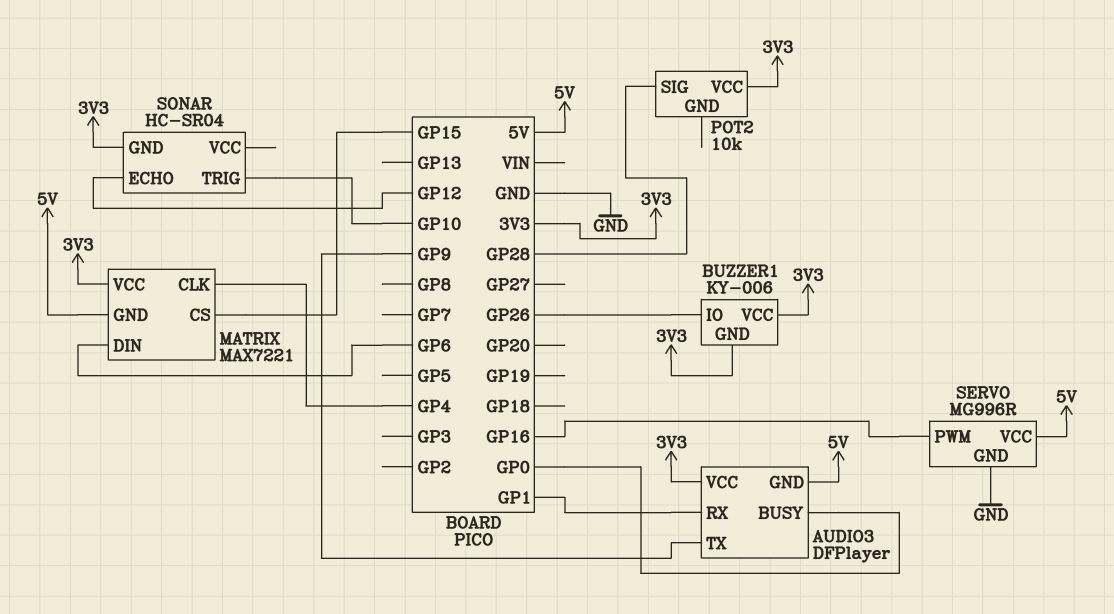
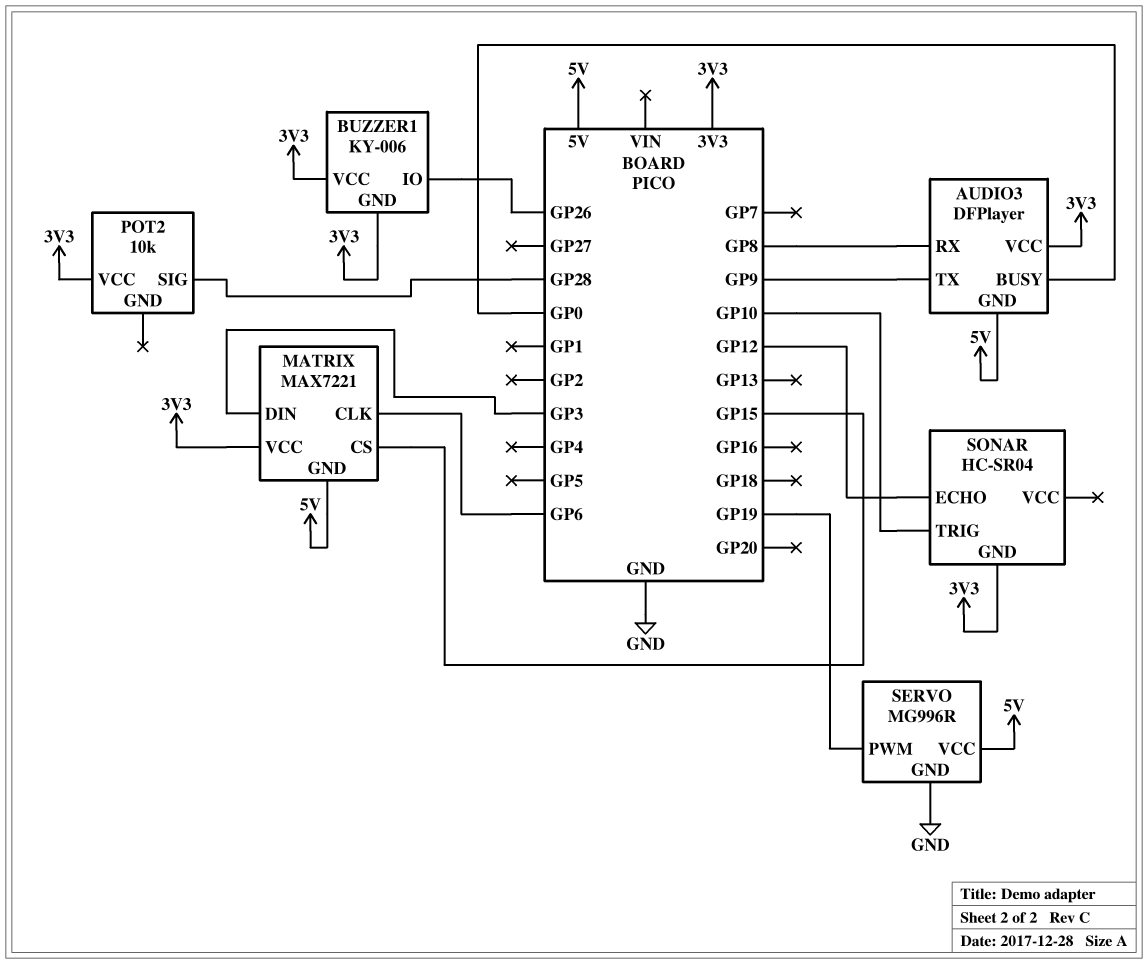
AUDIO3 pin RX: GP1 -> GP8
MATRIX pin CLK: GP4 -> GP6
MATRIX pin DIN: GP6 -> GP3
SERVO pin PWM: GP16 -> GP19

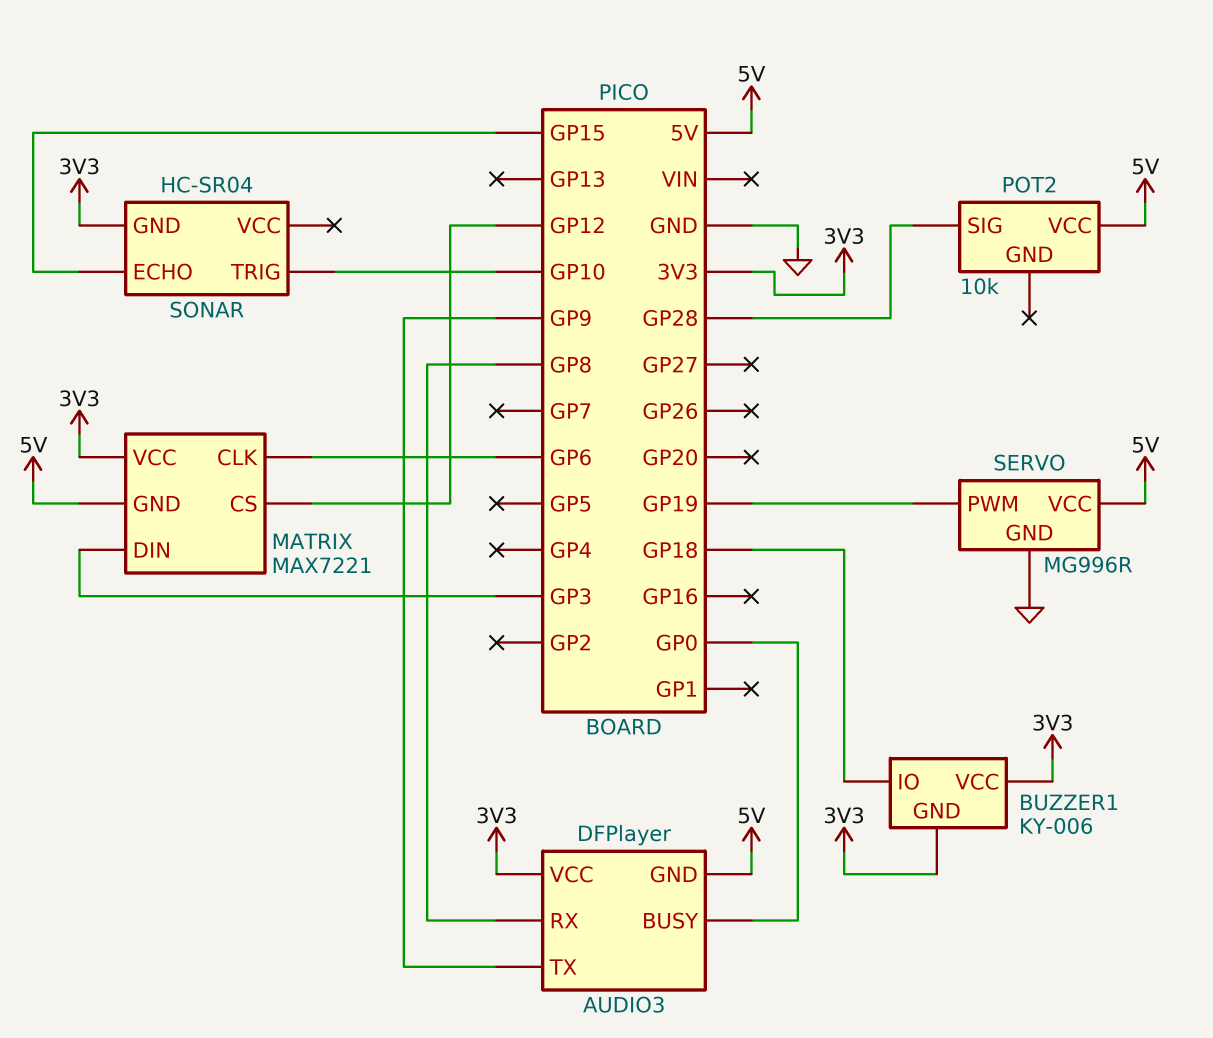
BUZZER1 pin IO: GP26 -> GP18
MATRIX pin CS: GP15 -> GP12
POT2 pin VCC: 3V3 -> 5V
SONAR pin ECHO: GP12 -> GP15

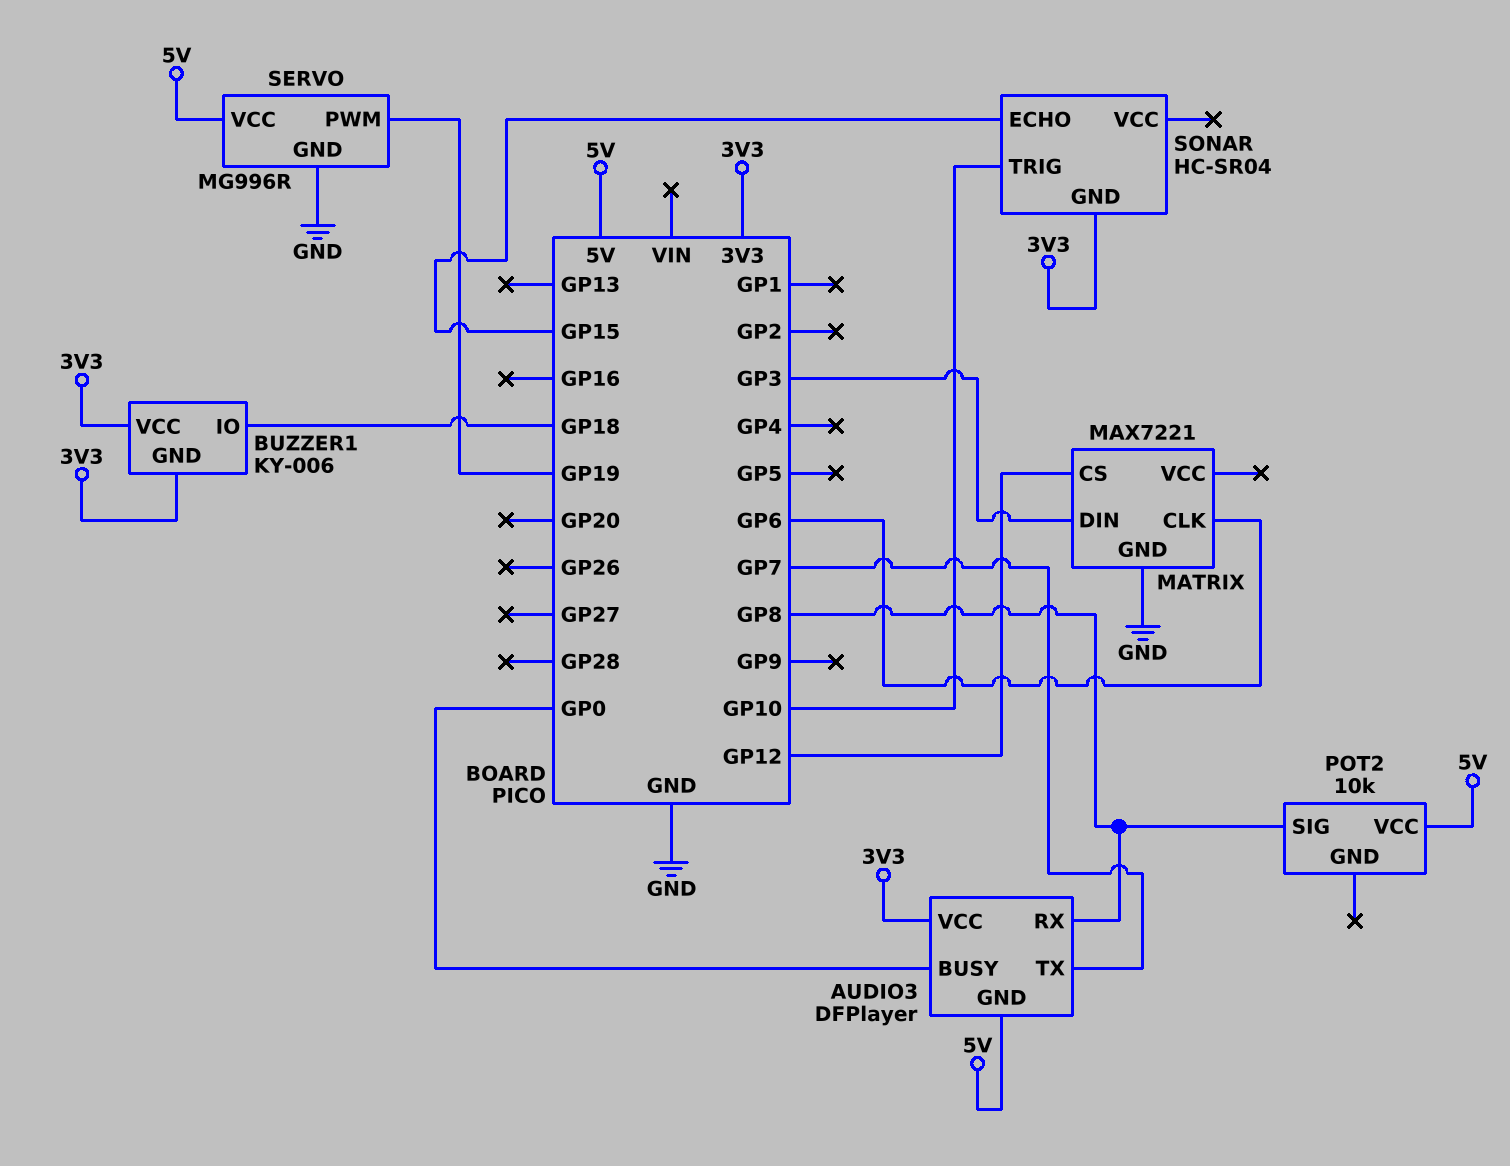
AUDIO3 pin TX: GP9 -> GP7
MATRIX pin GND: 5V -> GND
MATRIX pin VCC: 3V3 -> none
POT2 pin SIG: GP28 -> GP8

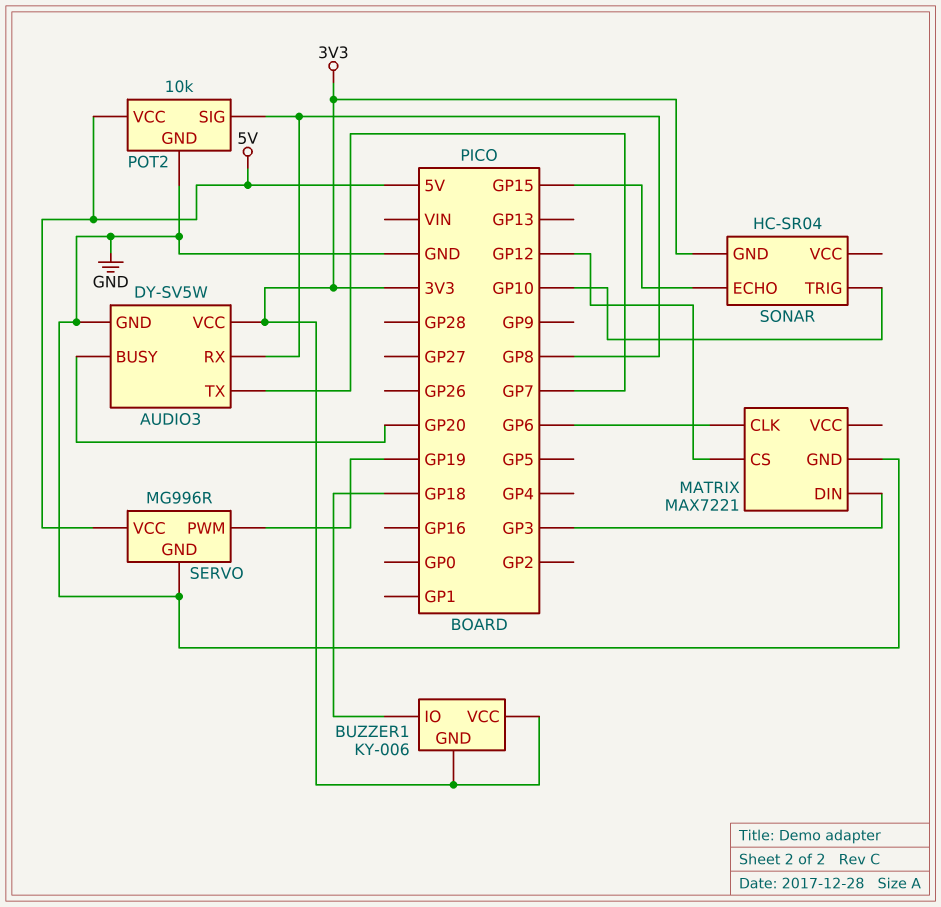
AUDIO3: DFPlayer -> DY-SV5W
AUDIO3 pin BUSY: GP0 -> GP20
AUDIO3 pin GND: 5V -> GND
POT2 pin GND: none -> GND

